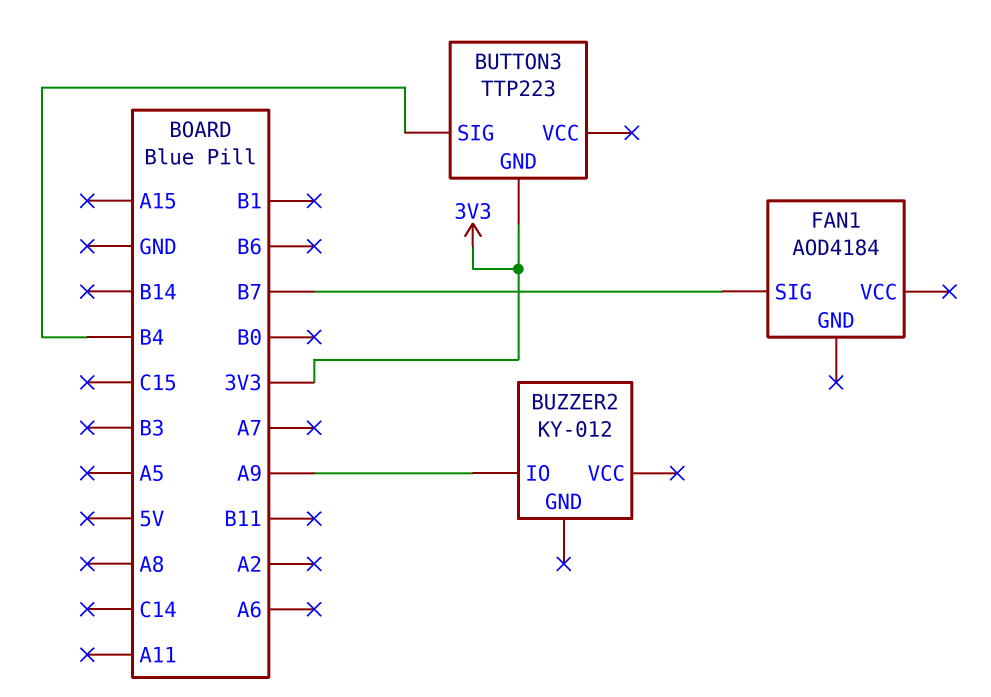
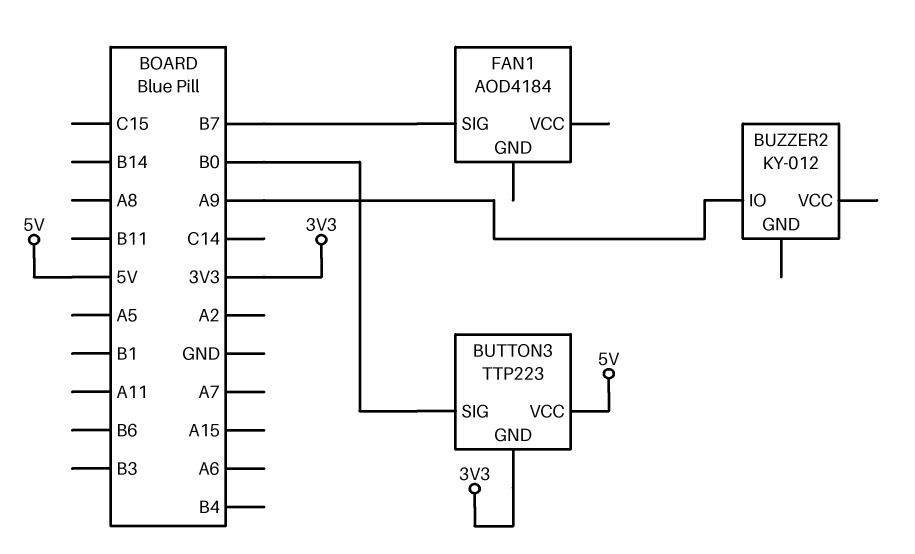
BUTTON3 pin SIG: B4 -> B0
BUTTON3 pin VCC: none -> 5V

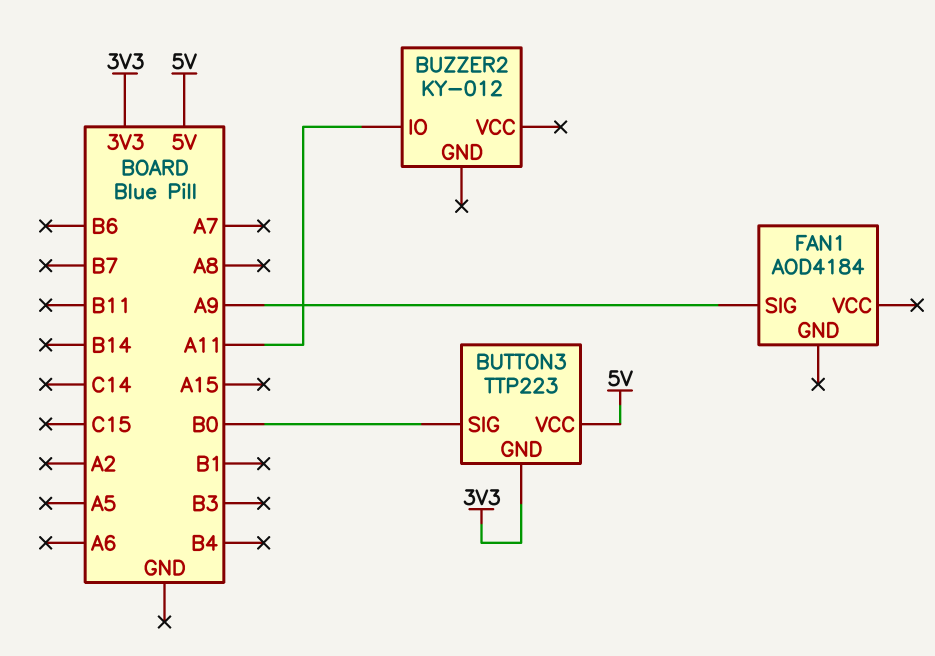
BUZZER2 pin IO: A9 -> A11
FAN1 pin SIG: B7 -> A9

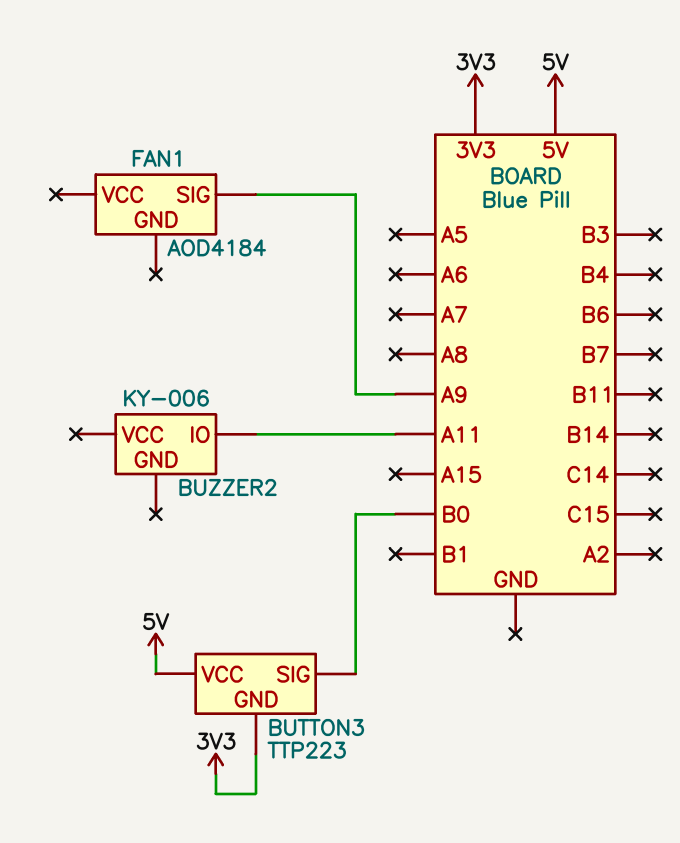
BUZZER2: KY-012 -> KY-006

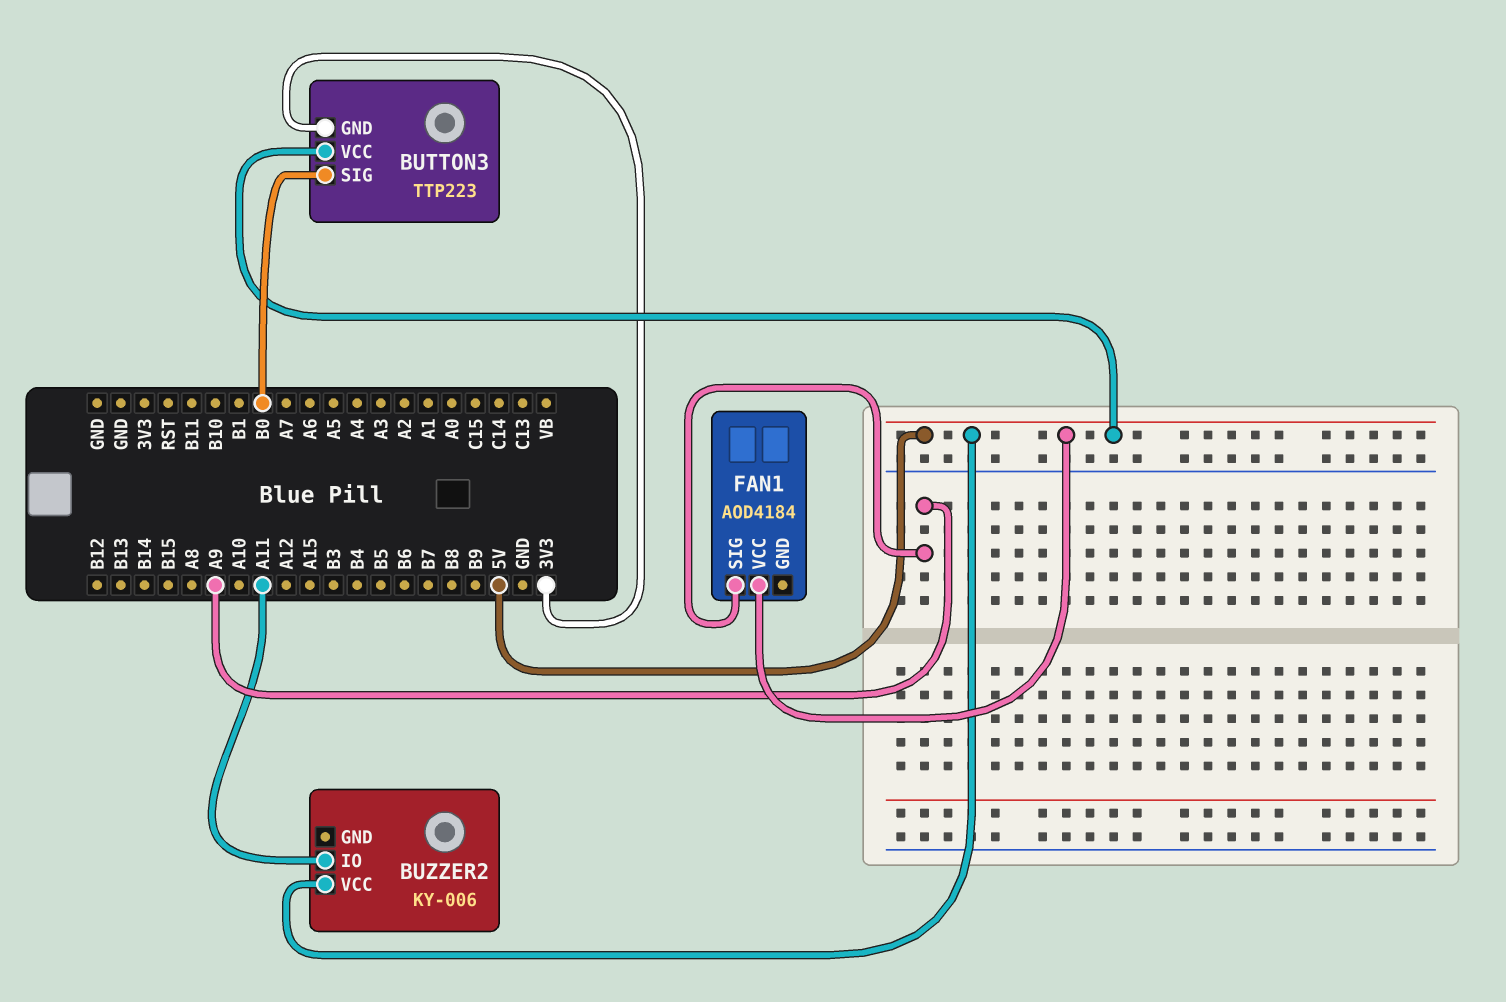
BUZZER2 pin VCC: none -> 5V
FAN1 pin VCC: none -> 5V

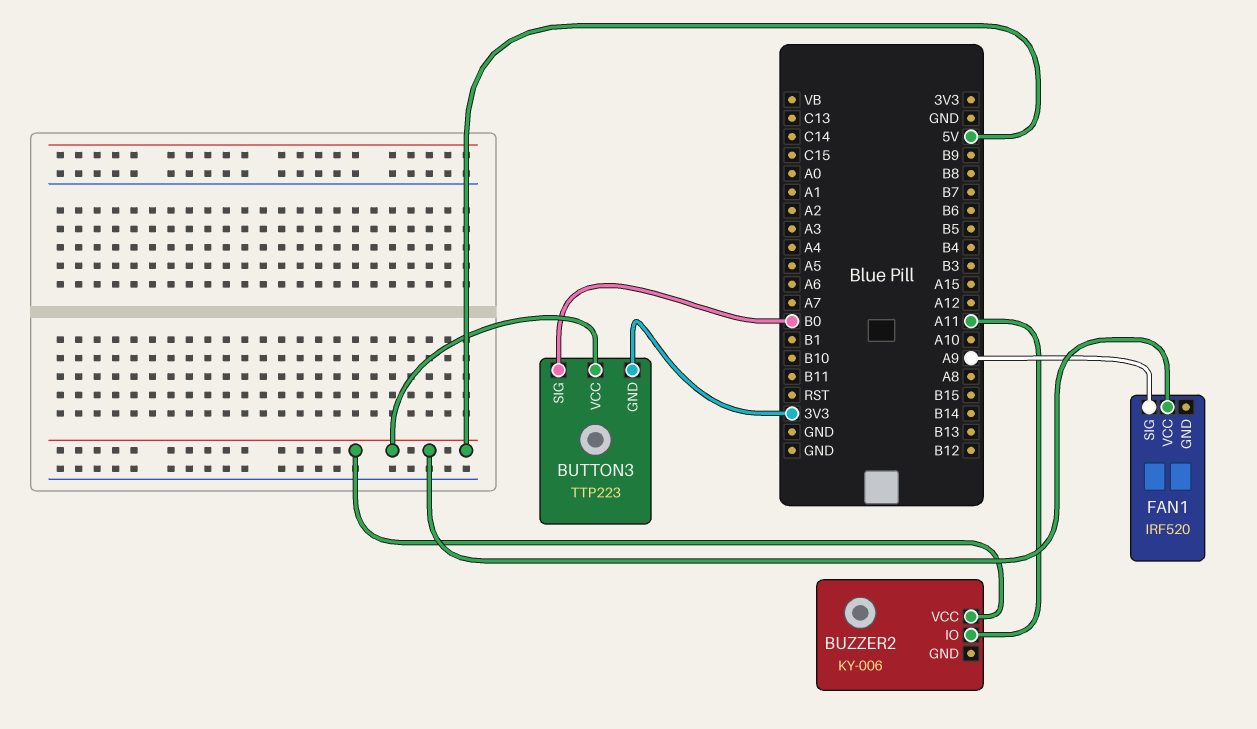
FAN1: AOD4184 -> IRF520

